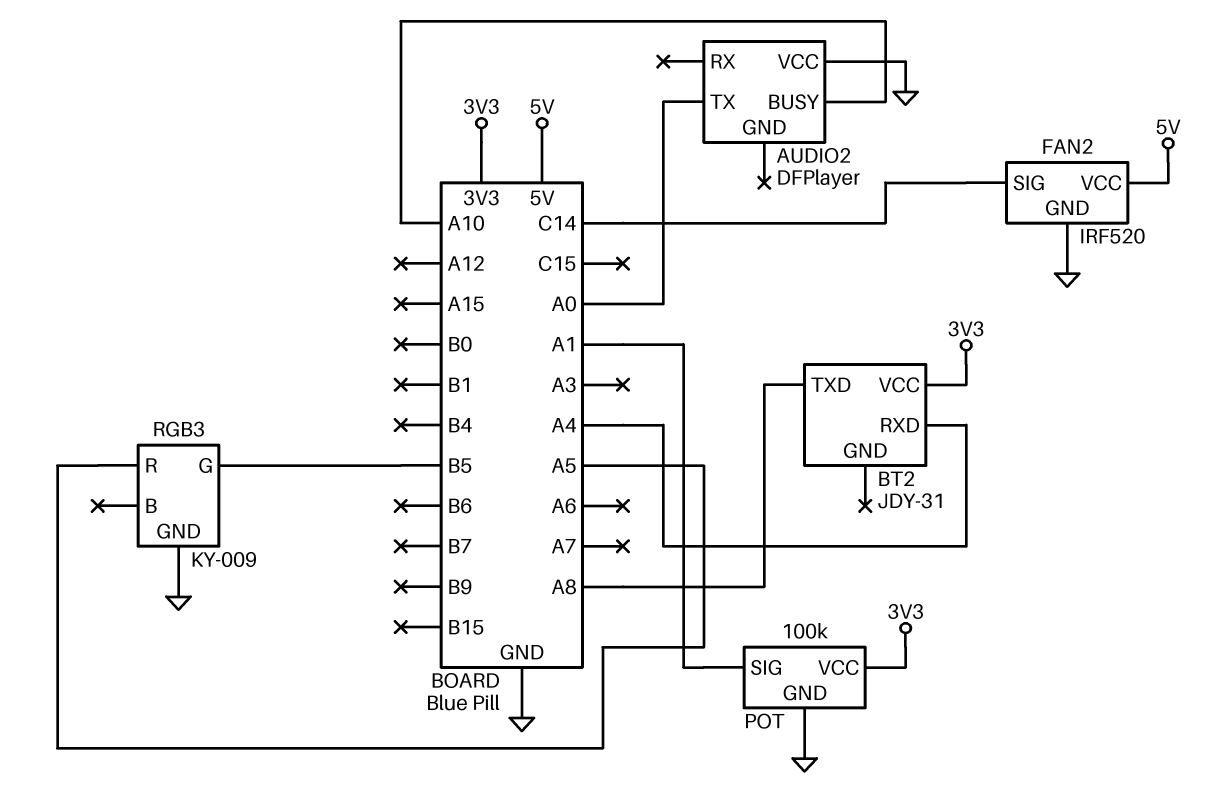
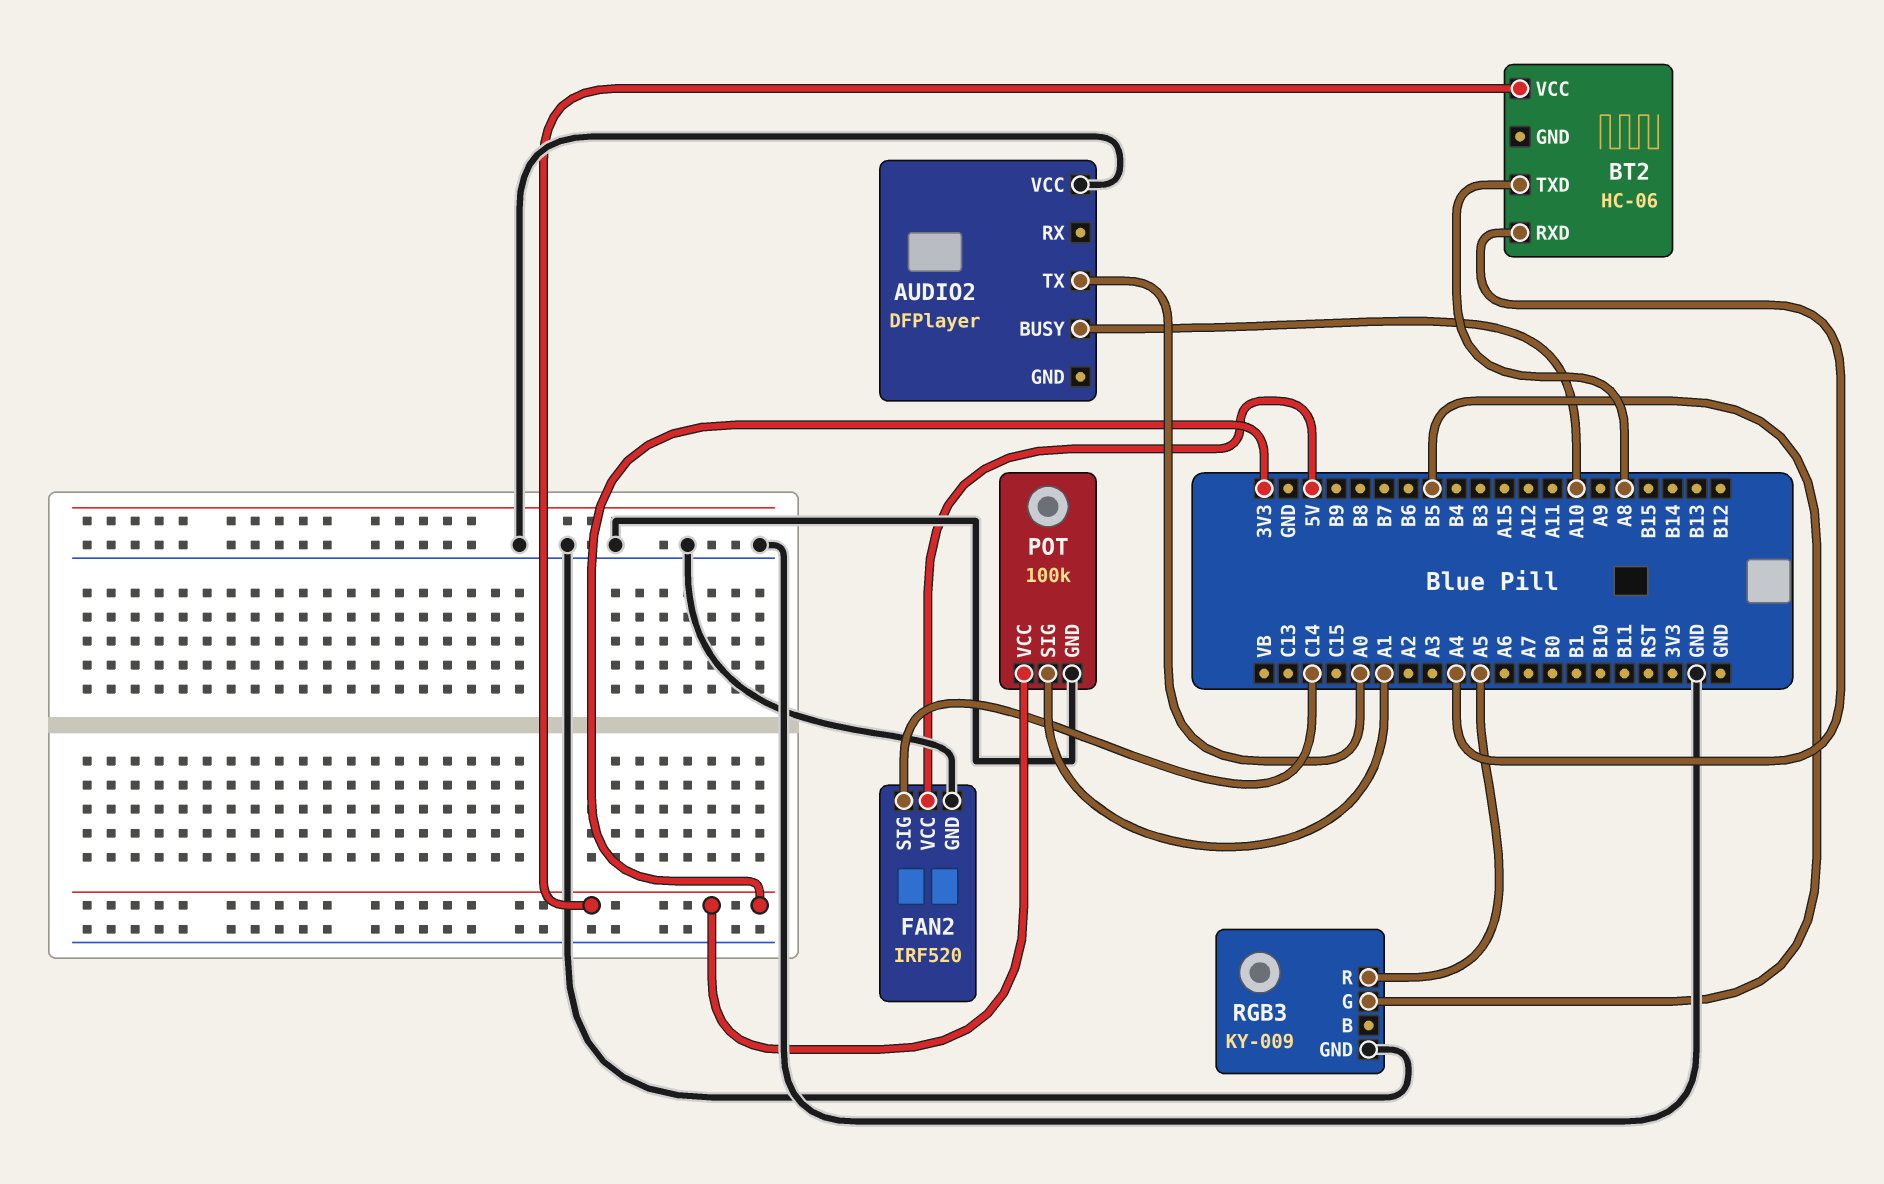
BT2: JDY-31 -> HC-06

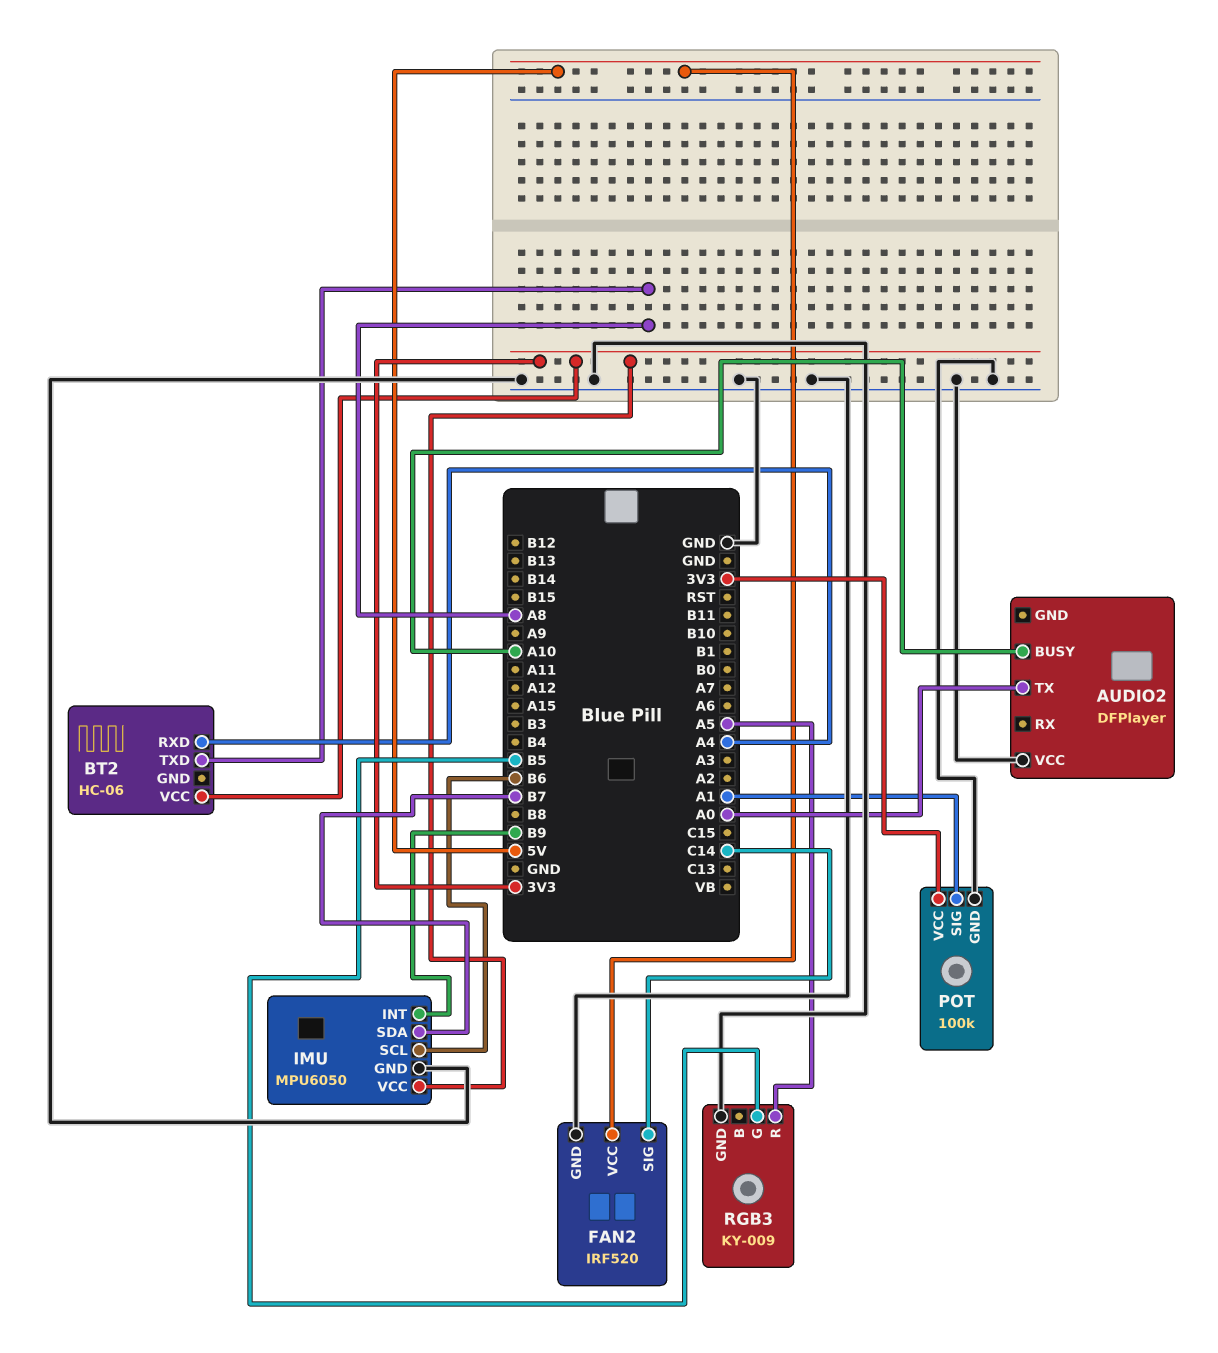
IMU: none -> MPU6050
IMU pin GND: none -> GND
IMU pin INT: none -> B9
IMU pin SCL: none -> B6
IMU pin SDA: none -> B7
IMU pin VCC: none -> 3V3

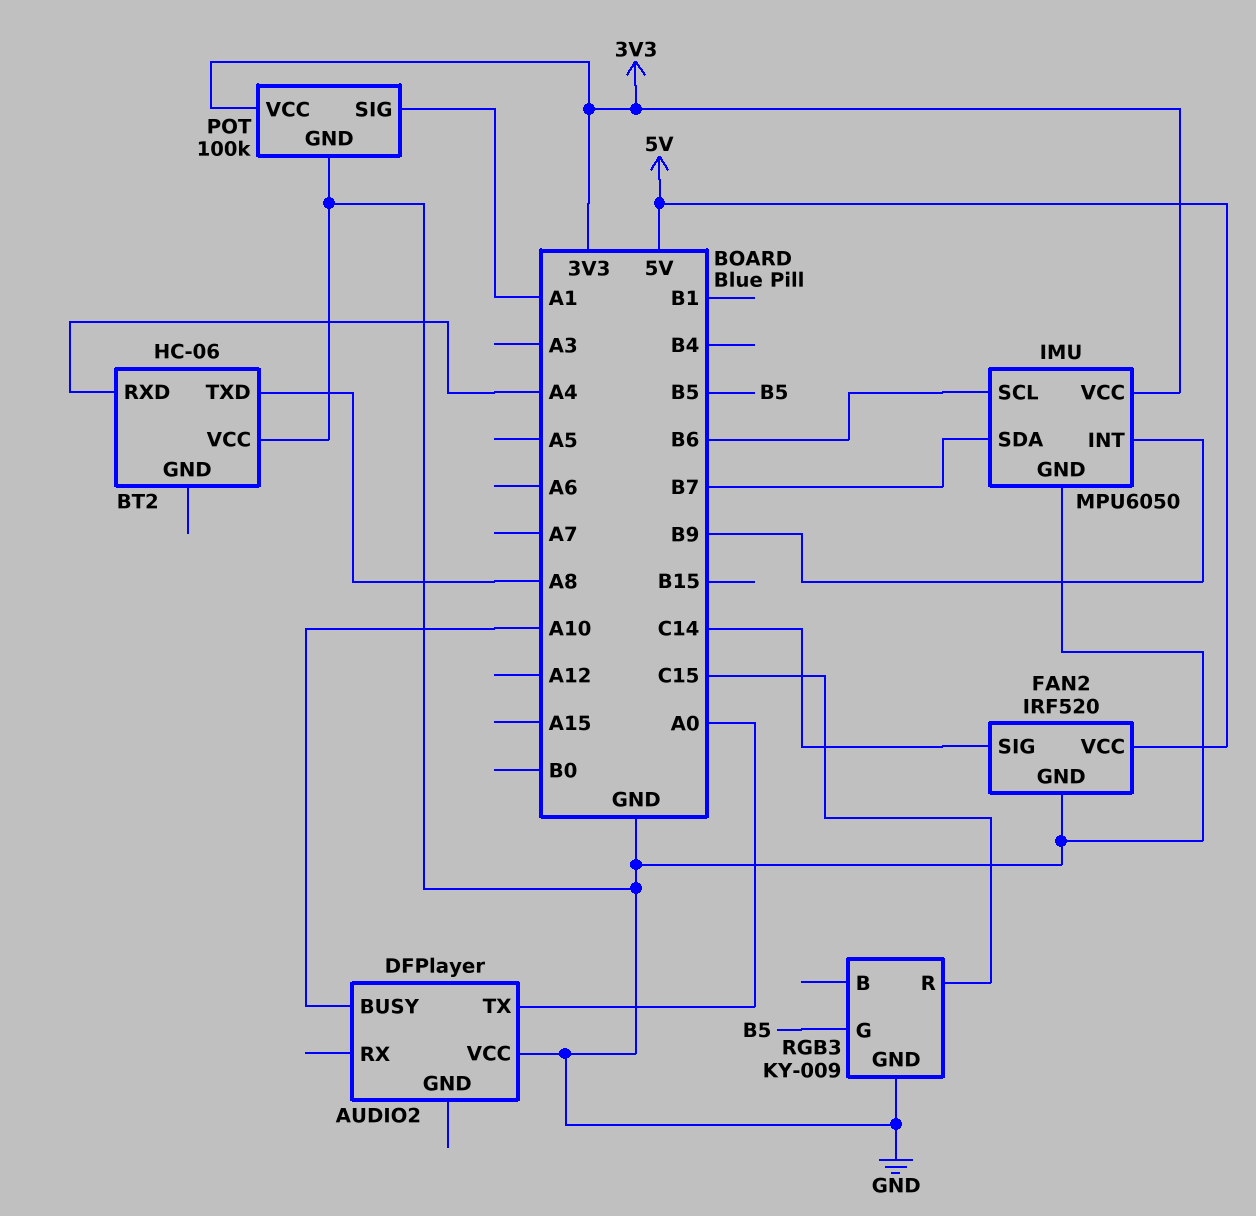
BT2 pin VCC: 3V3 -> GND
RGB3 pin R: A5 -> C15

